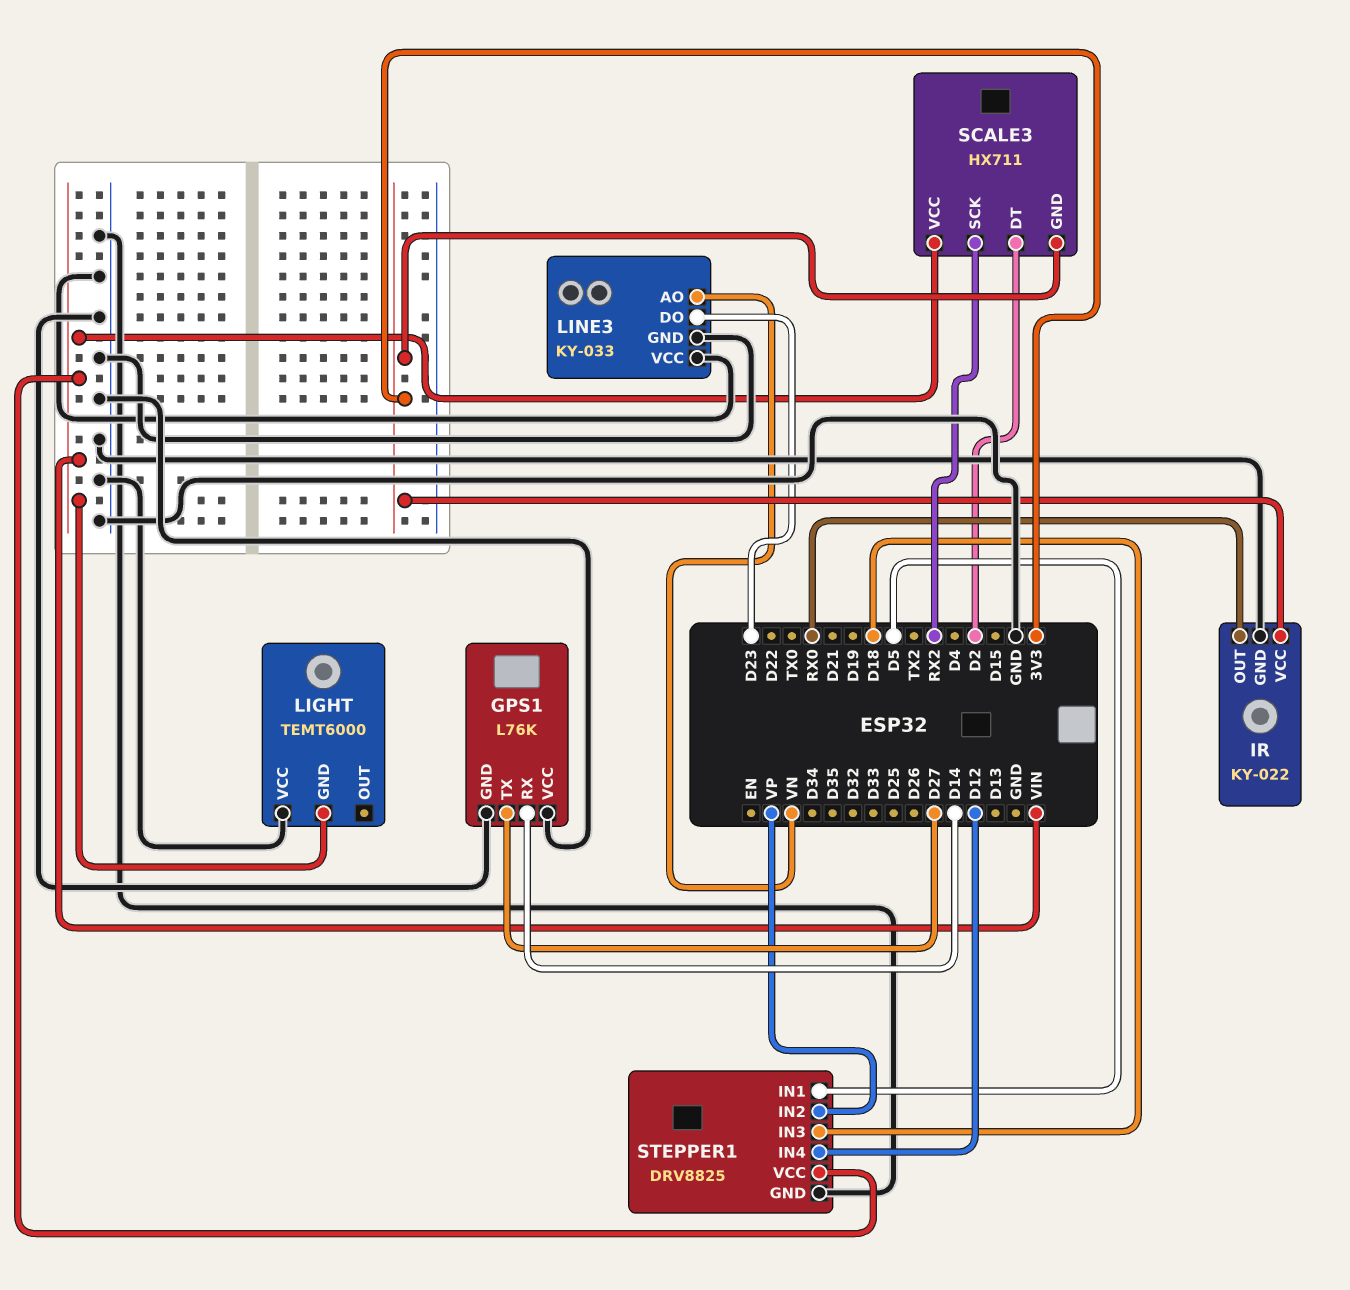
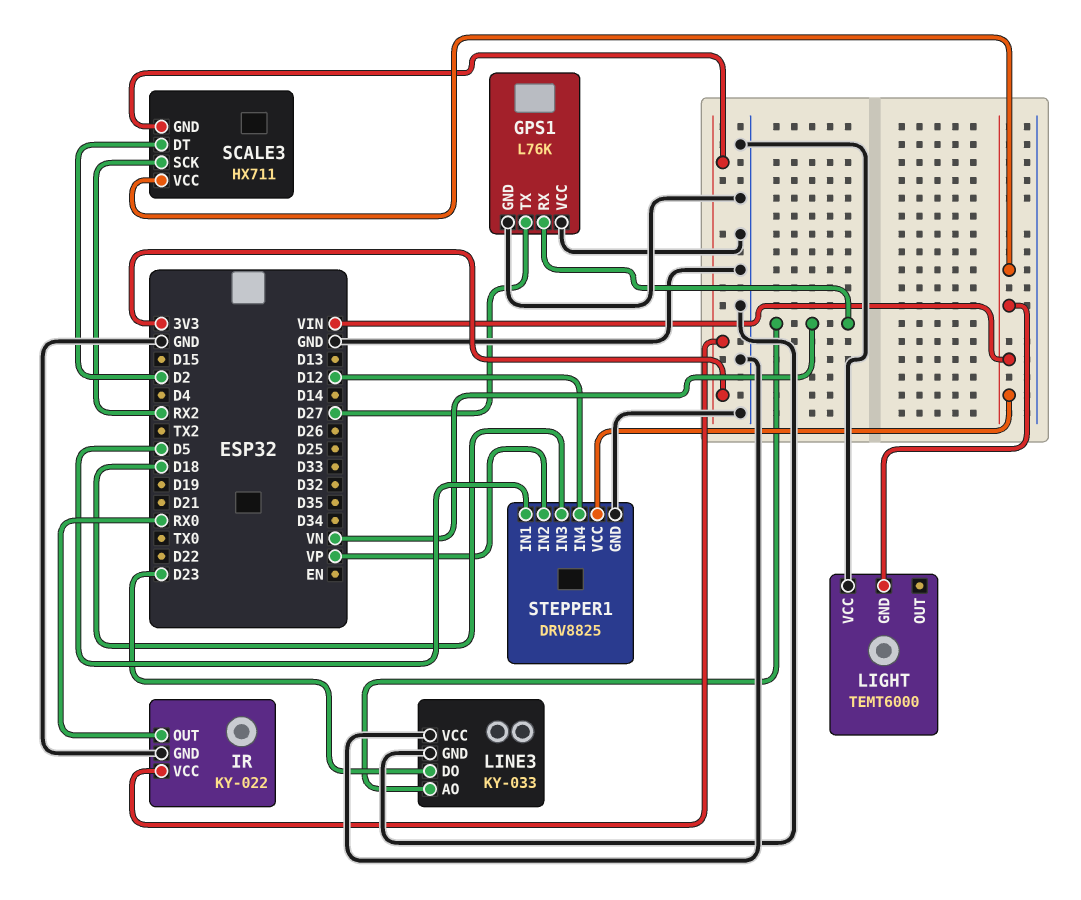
GPS1 pin RX: D14 -> VN

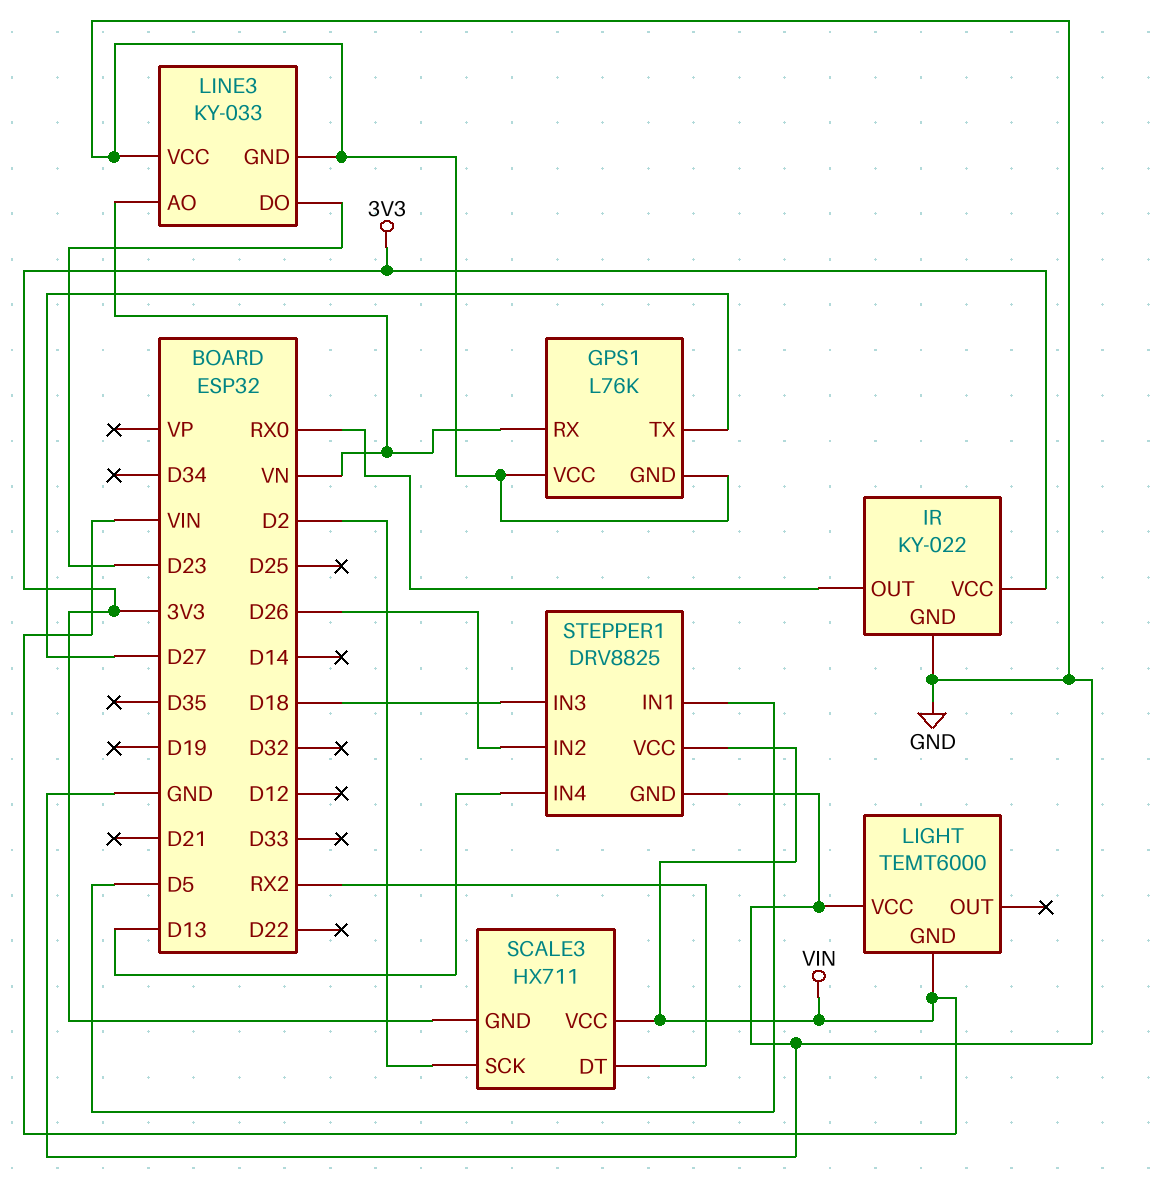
SCALE3 pin DT: D2 -> RX2
SCALE3 pin SCK: RX2 -> D2
STEPPER1 pin IN2: VP -> D26
STEPPER1 pin IN4: D12 -> D13

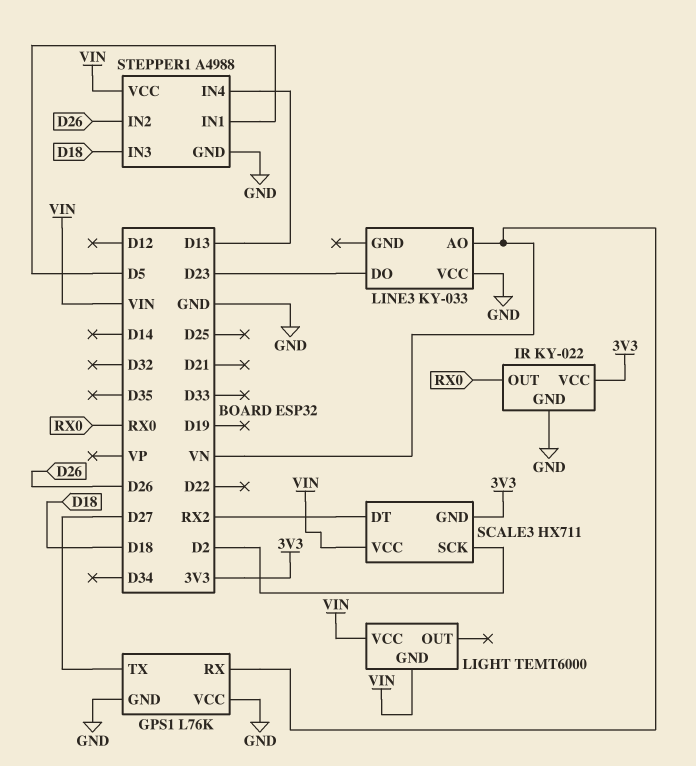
LIGHT pin VCC: GND -> VIN
LINE3 pin GND: GND -> none
STEPPER1: DRV8825 -> A4988

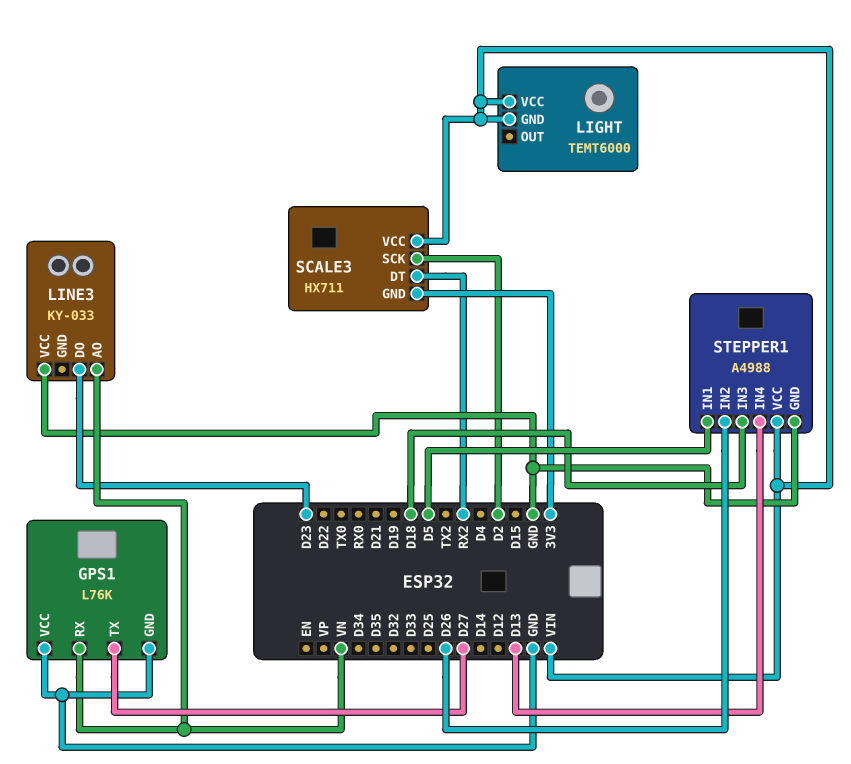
IR: KY-022 -> none
IR pin GND: GND -> none
IR pin OUT: RX0 -> none
IR pin VCC: 3V3 -> none

